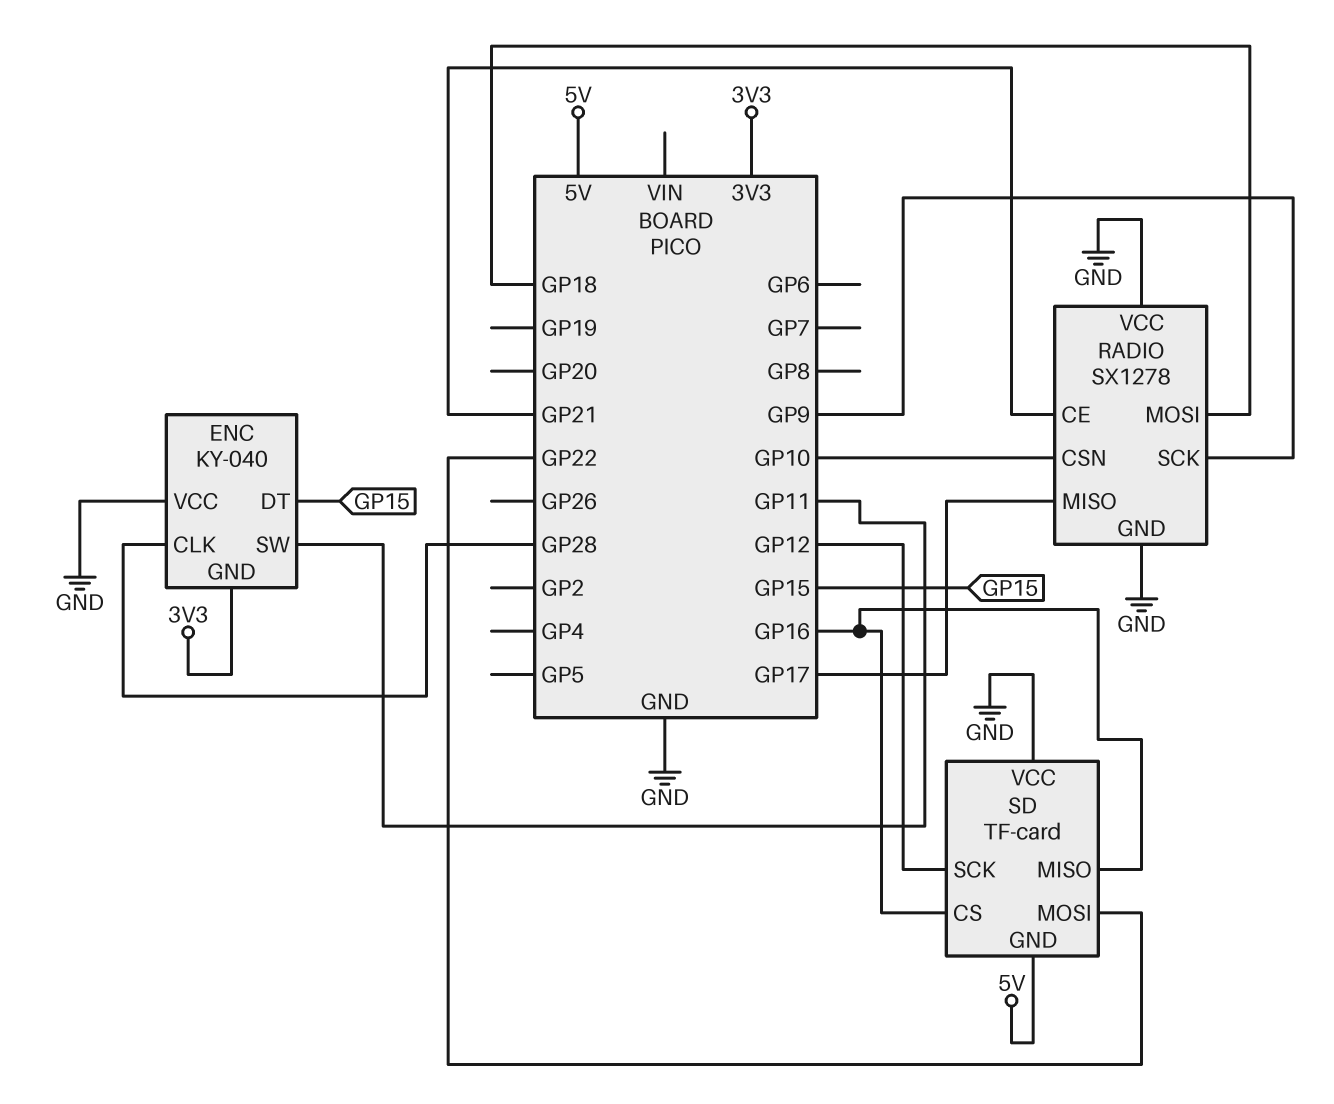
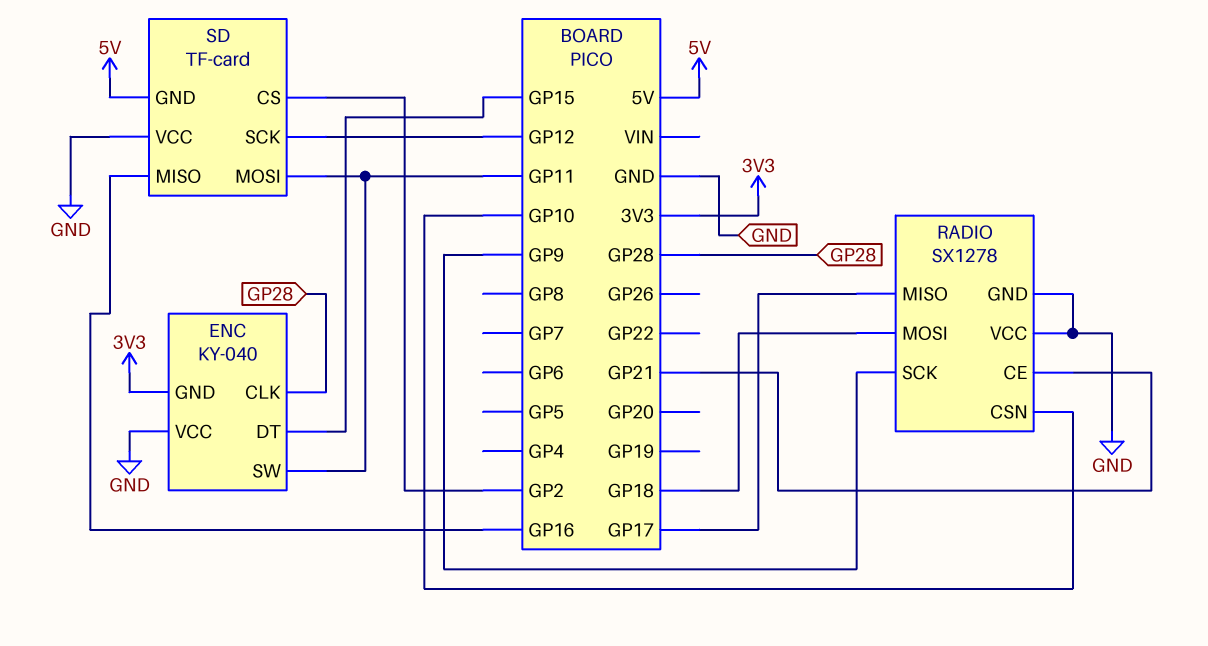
SD pin CS: GP16 -> GP2
SD pin MOSI: GP22 -> GP11

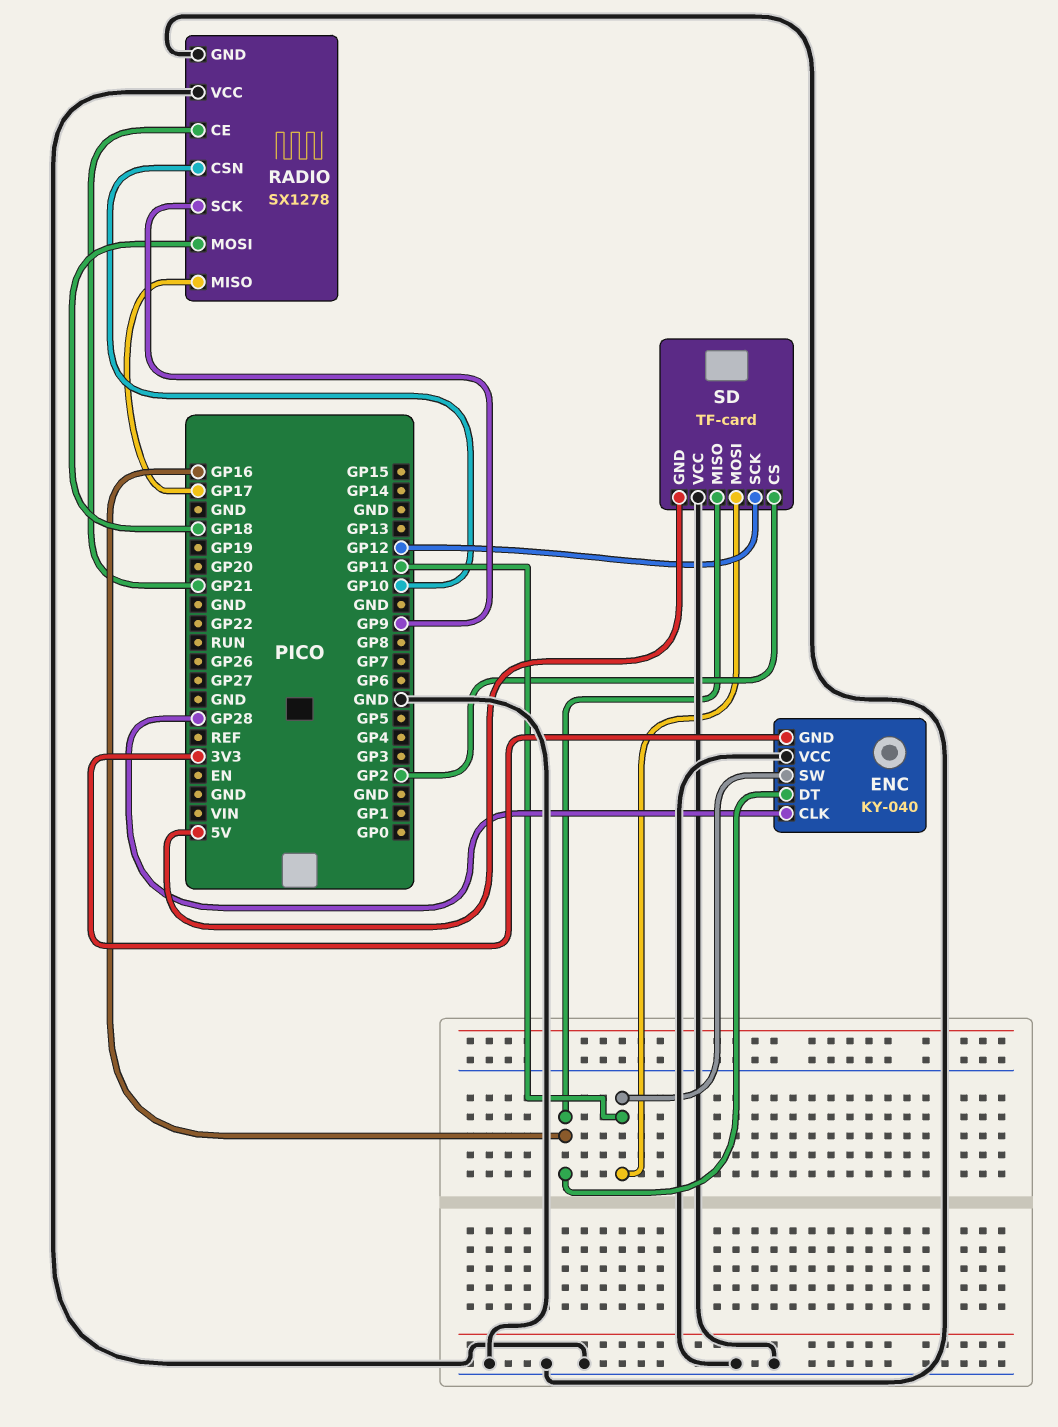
ENC pin DT: GP15 -> GP16

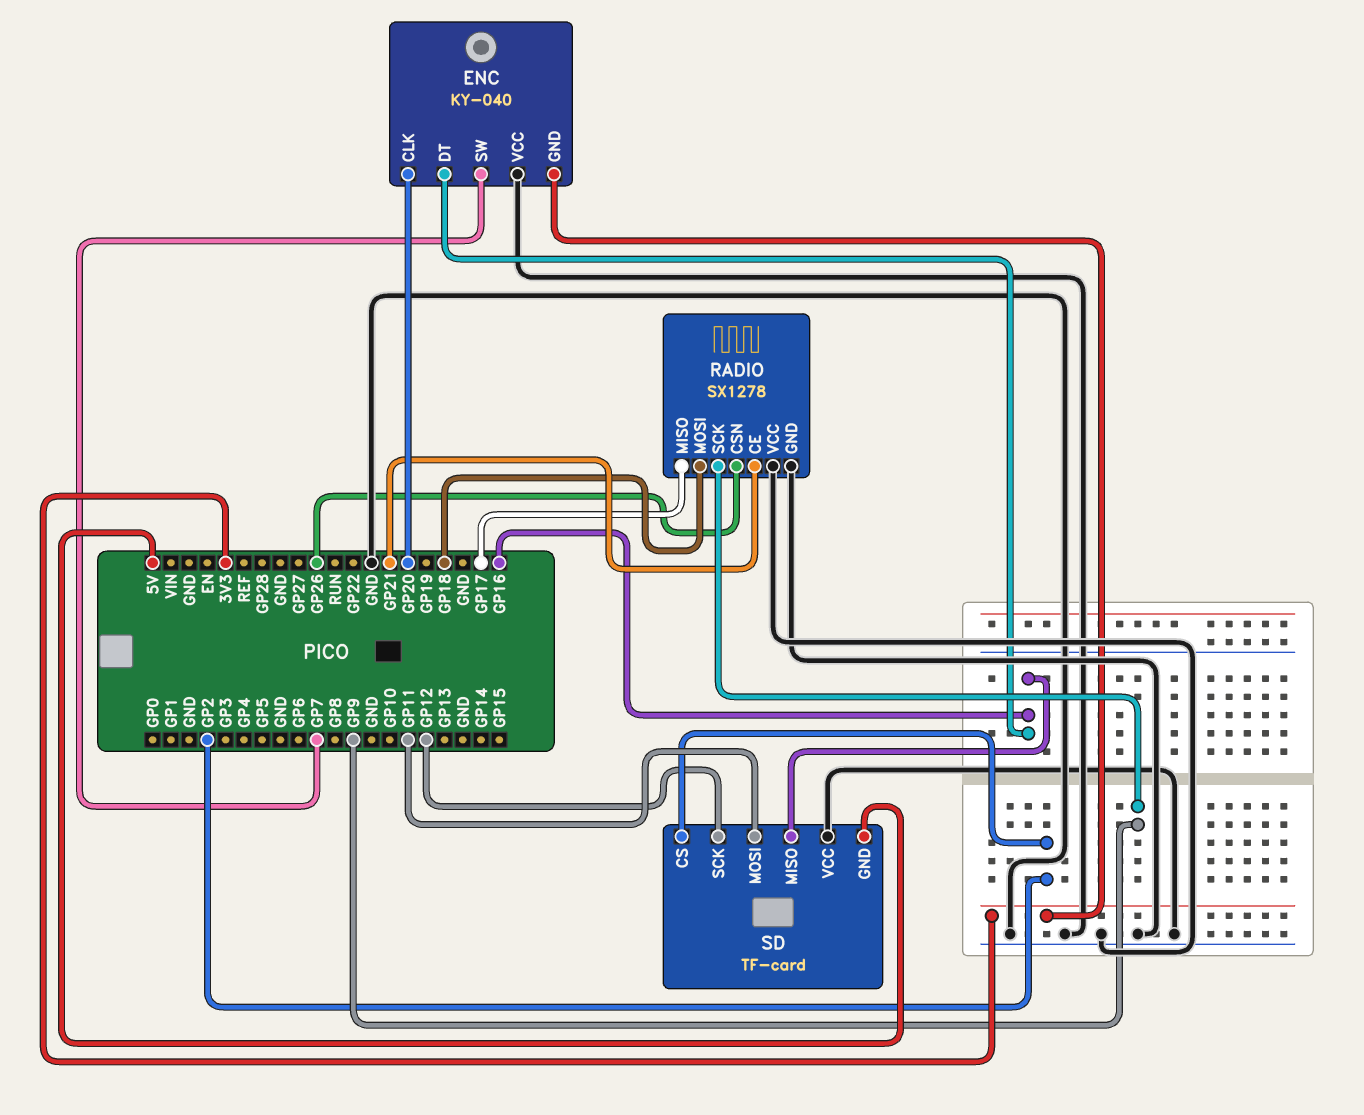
ENC pin CLK: GP28 -> GP20
ENC pin SW: GP11 -> GP7
RADIO pin CSN: GP10 -> GP26

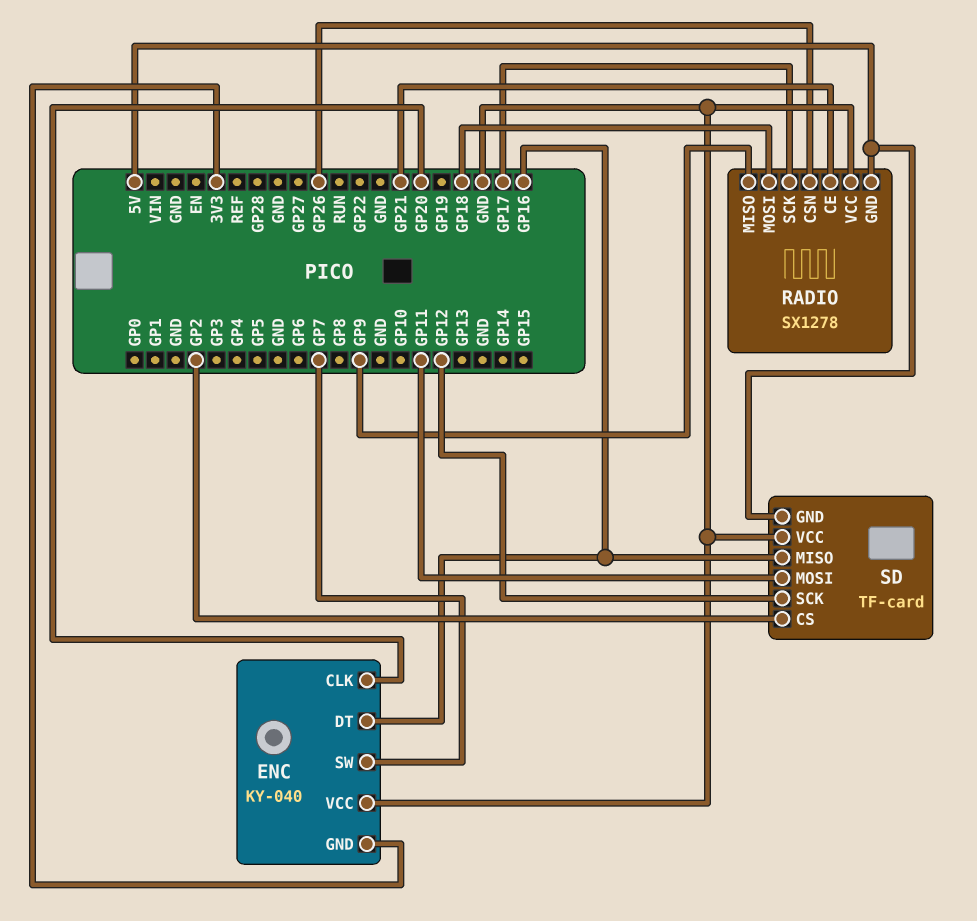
RADIO pin GND: GND -> 5V
RADIO pin MISO: GP17 -> GP9
RADIO pin SCK: GP9 -> GP17

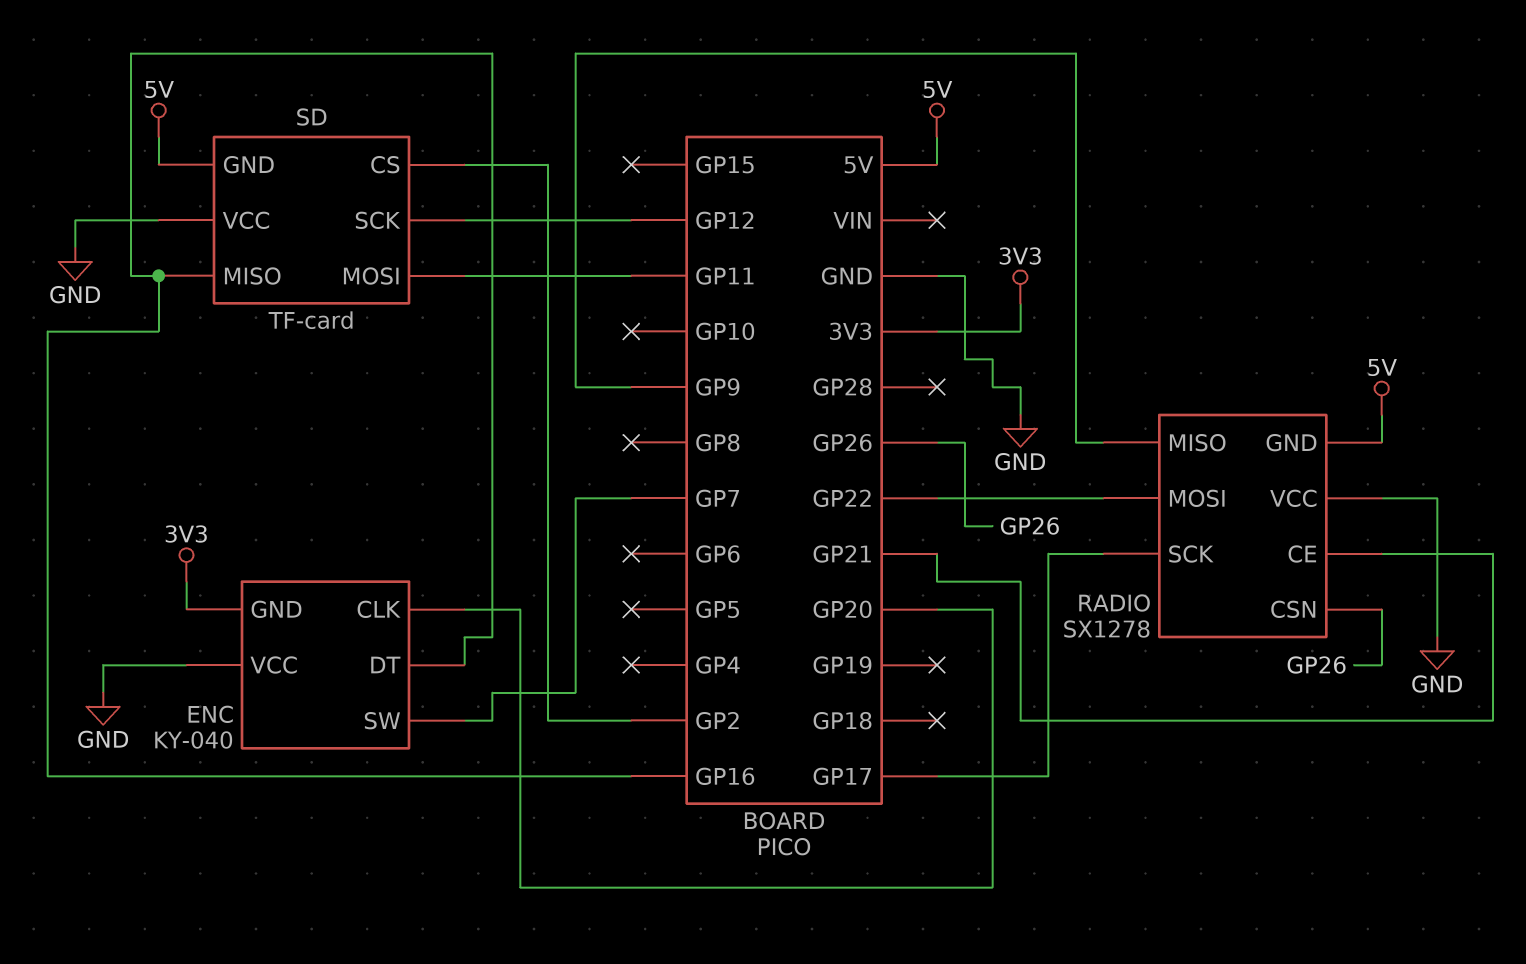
RADIO pin MOSI: GP18 -> GP22

